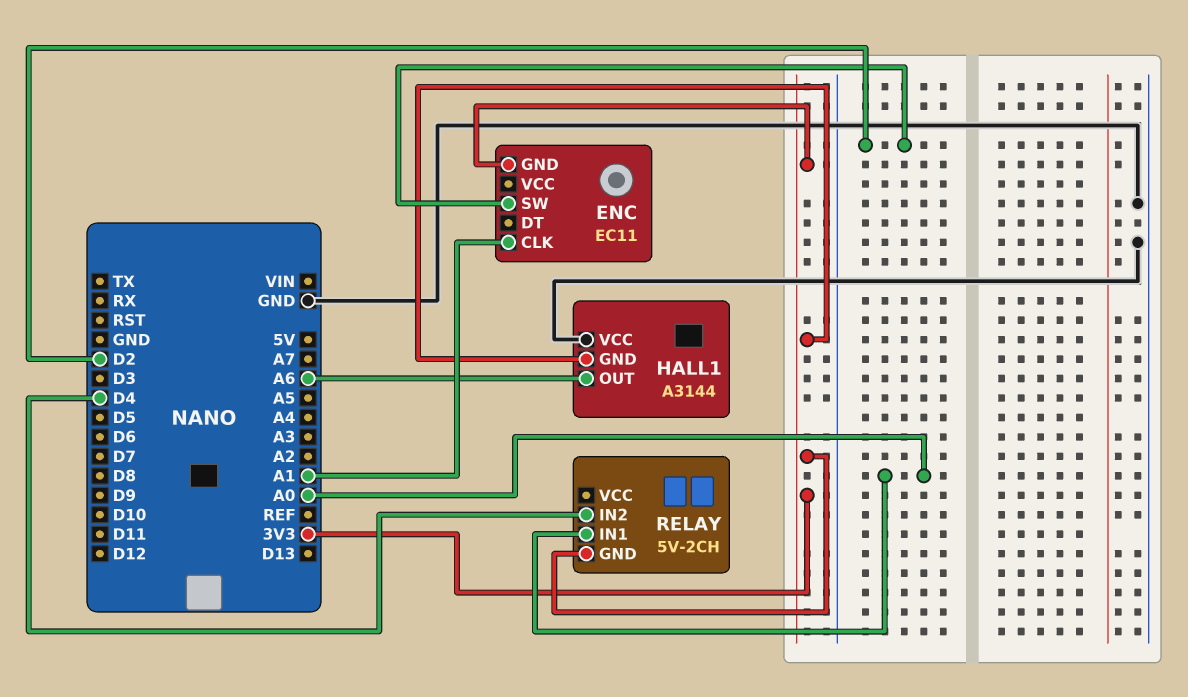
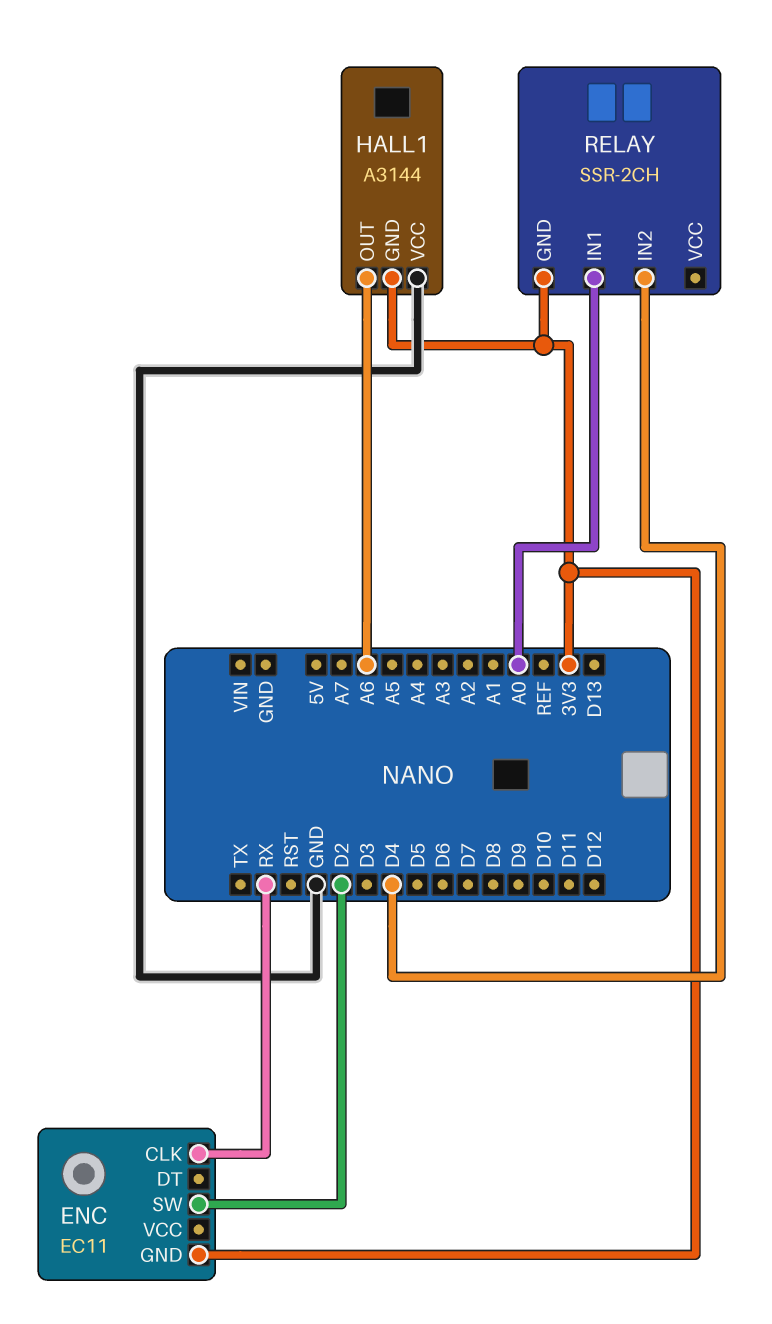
ENC pin CLK: A1 -> RX
RELAY: 5V-2CH -> SSR-2CH

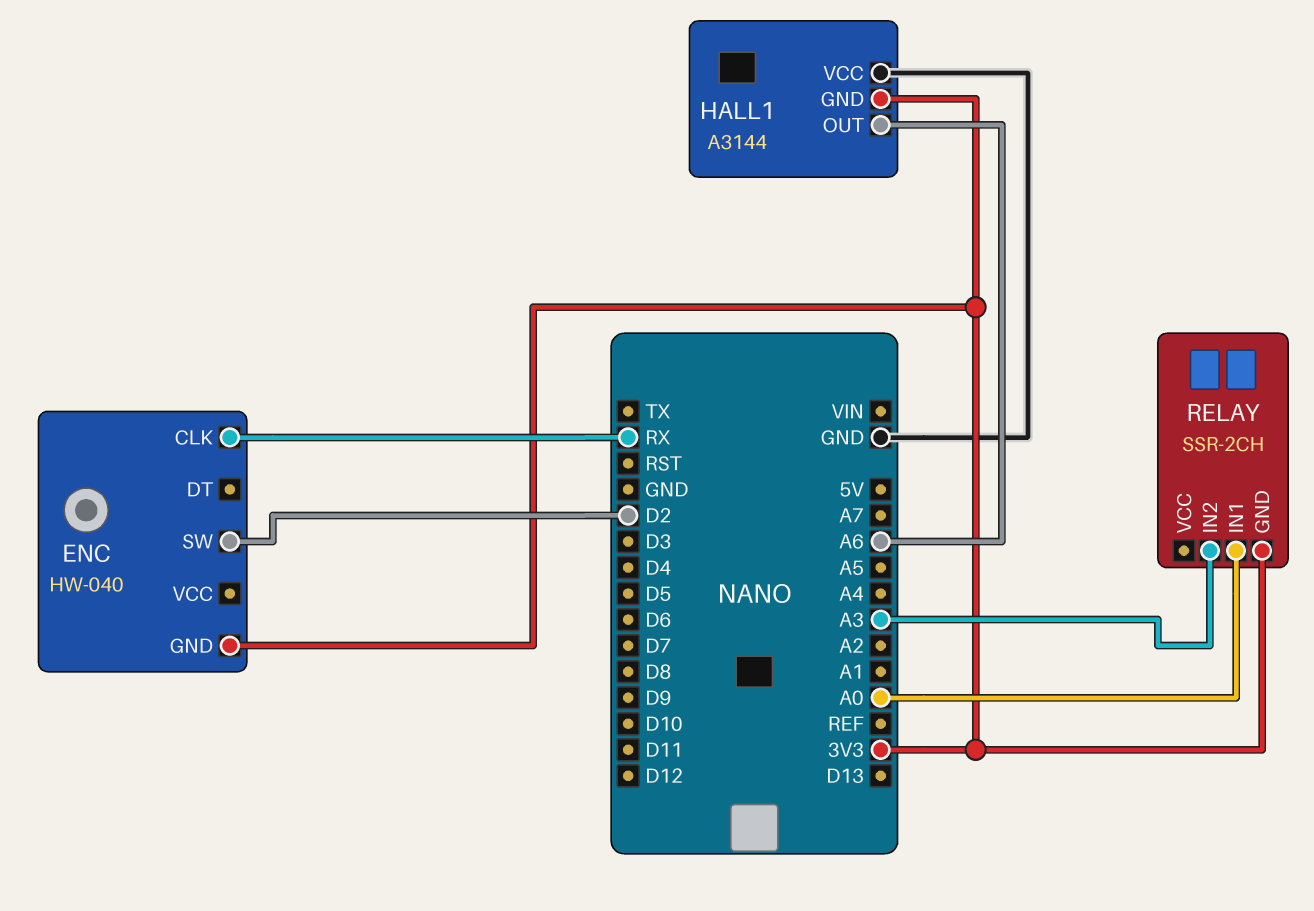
ENC: EC11 -> HW-040
RELAY pin IN2: D4 -> A3

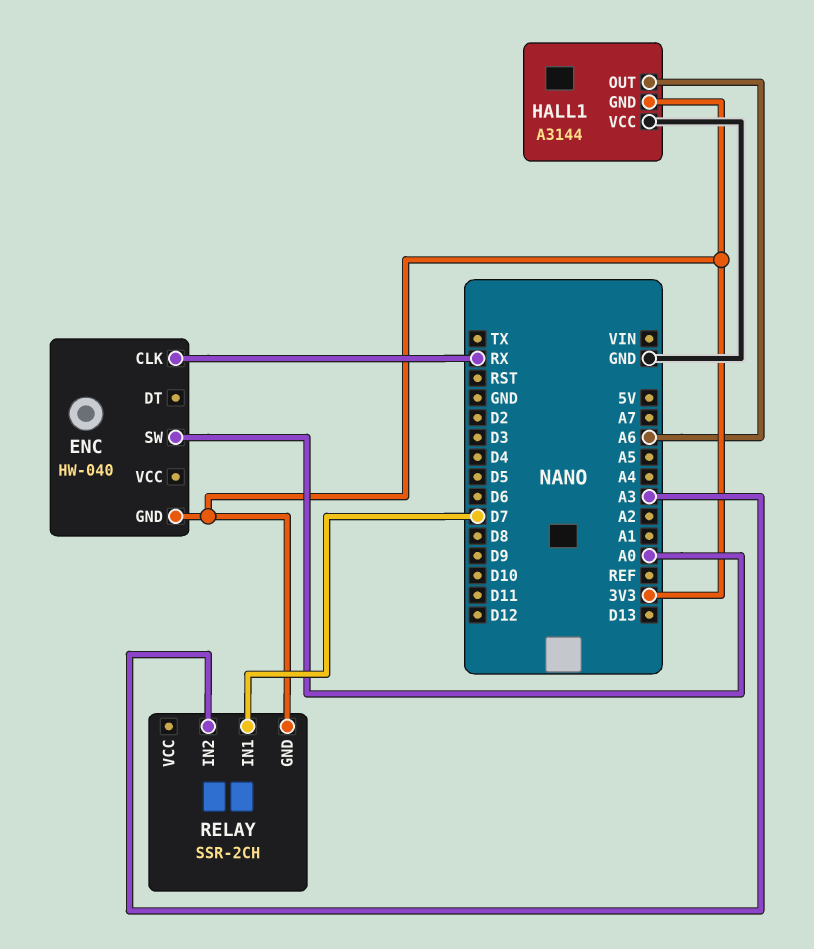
ENC pin SW: D2 -> A0
RELAY pin IN1: A0 -> D7

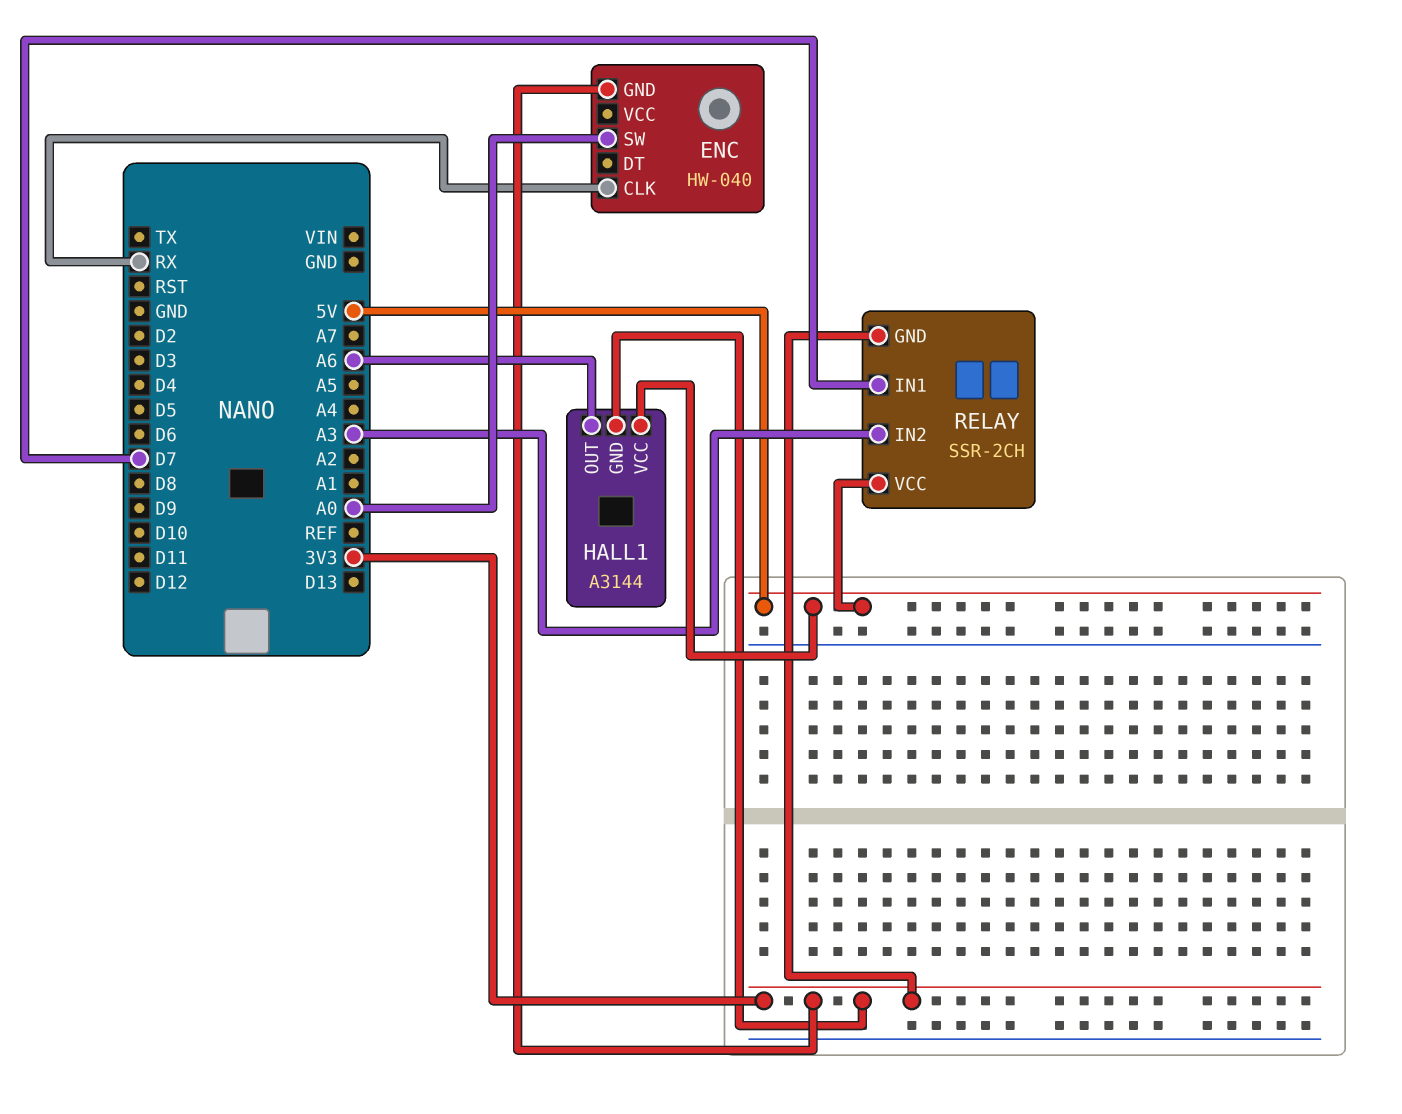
HALL1 pin VCC: GND -> 5V
RELAY pin VCC: none -> 5V

